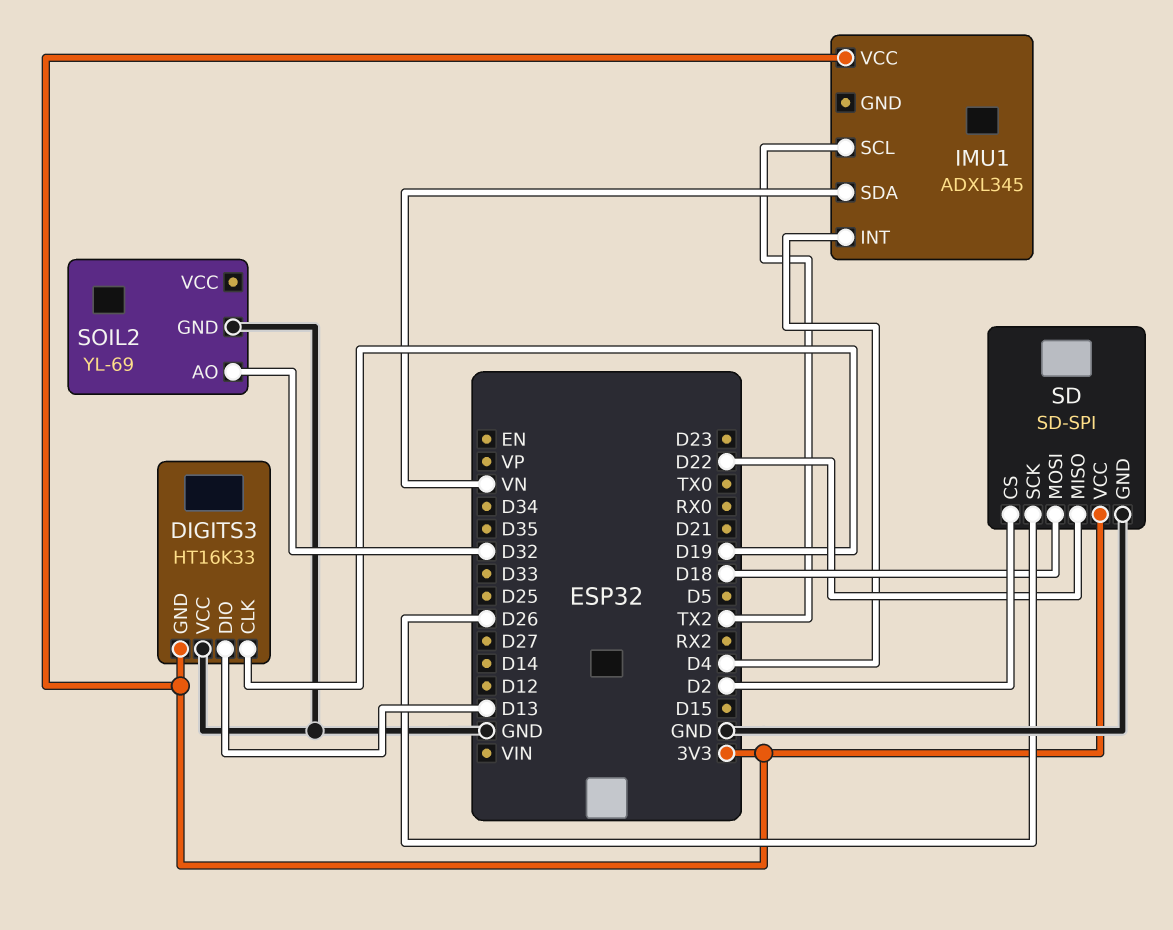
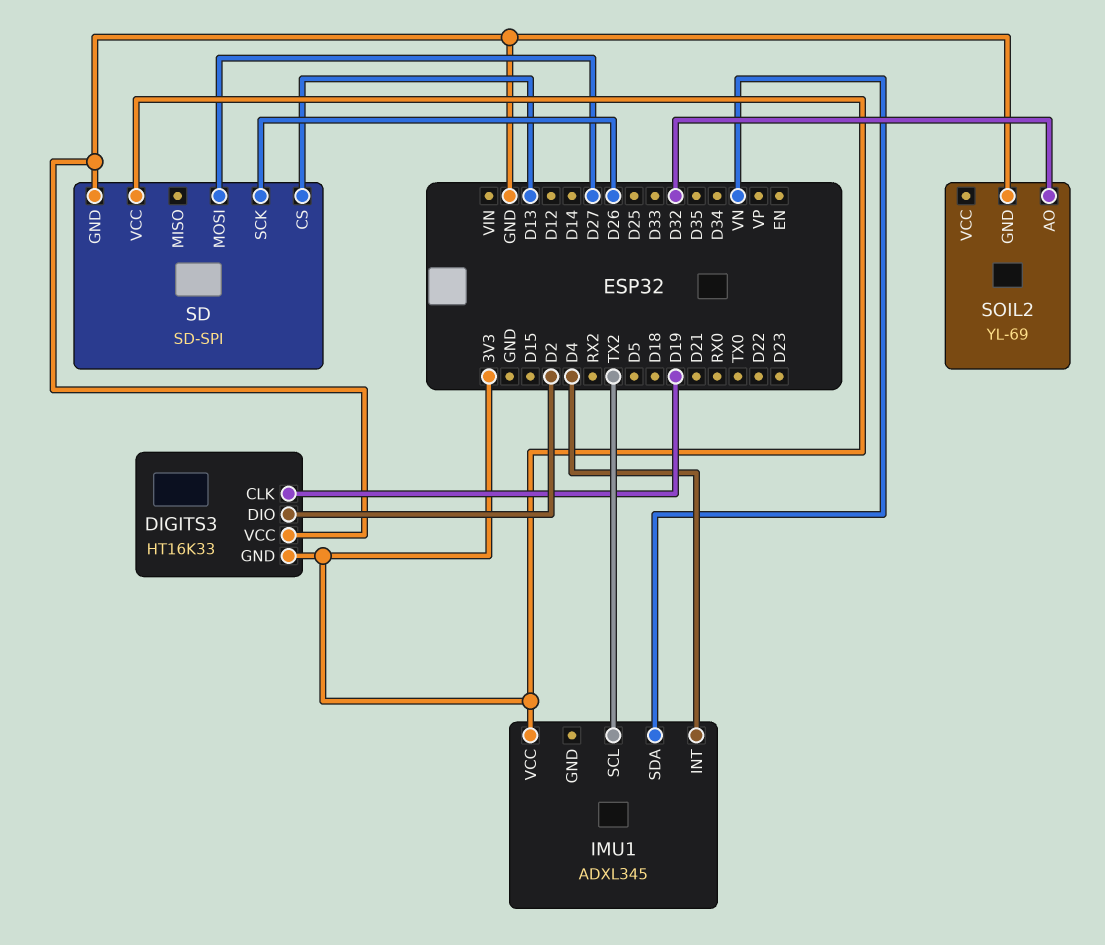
DIGITS3 pin DIO: D13 -> D2
SD pin CS: D2 -> D13
SD pin MISO: D22 -> none
SD pin MOSI: D18 -> D27

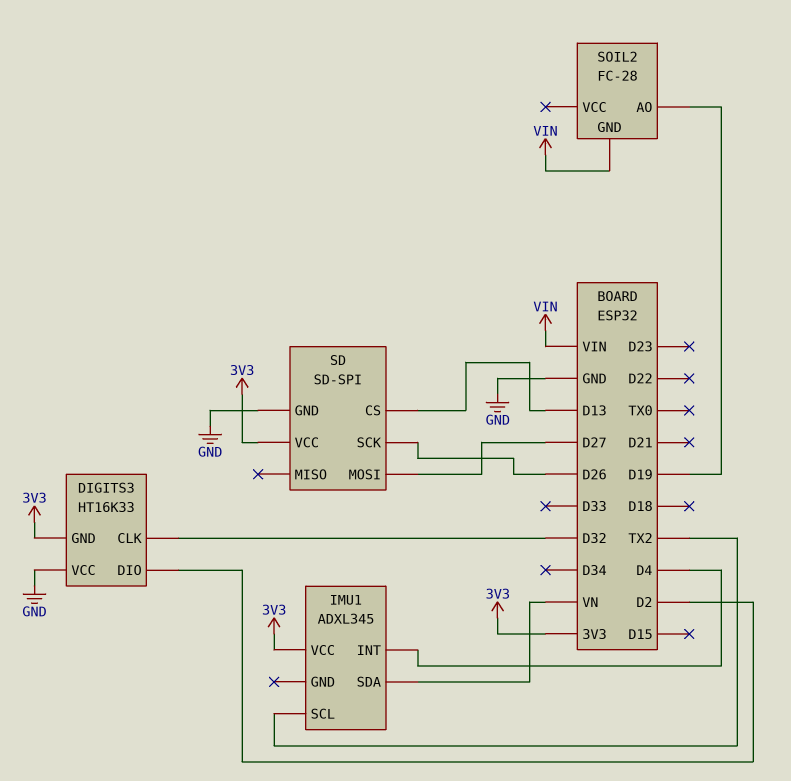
DIGITS3 pin CLK: D19 -> D32
SOIL2: YL-69 -> FC-28
SOIL2 pin AO: D32 -> D19
SOIL2 pin GND: GND -> VIN

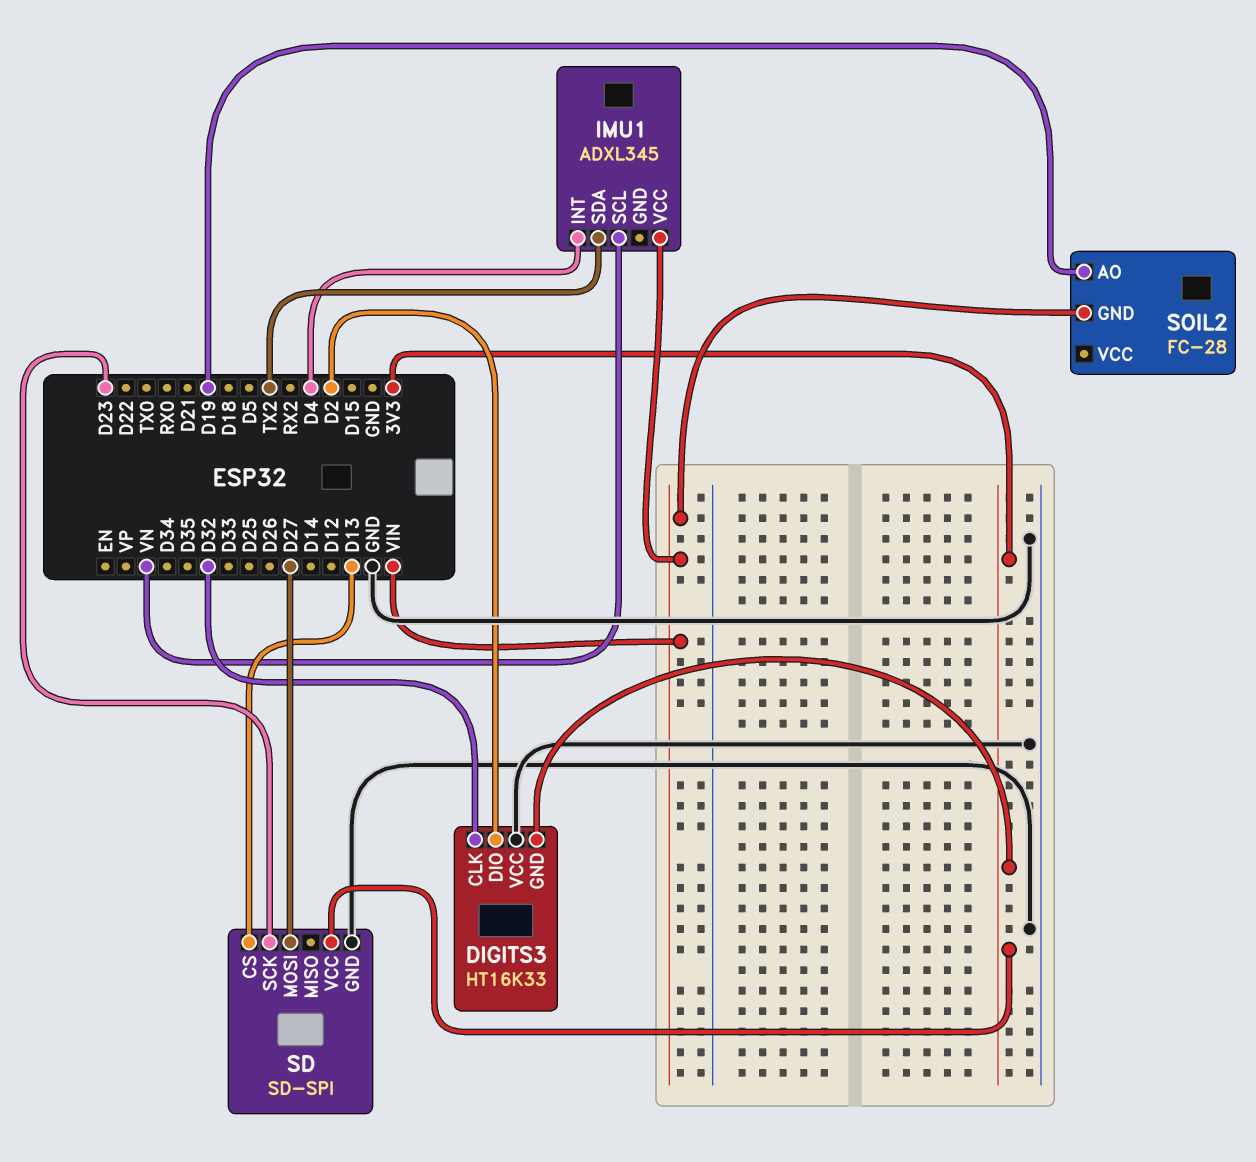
IMU1 pin SCL: TX2 -> VN
IMU1 pin SDA: VN -> TX2
IMU1 pin VCC: 3V3 -> VIN
SD pin SCK: D26 -> D23

